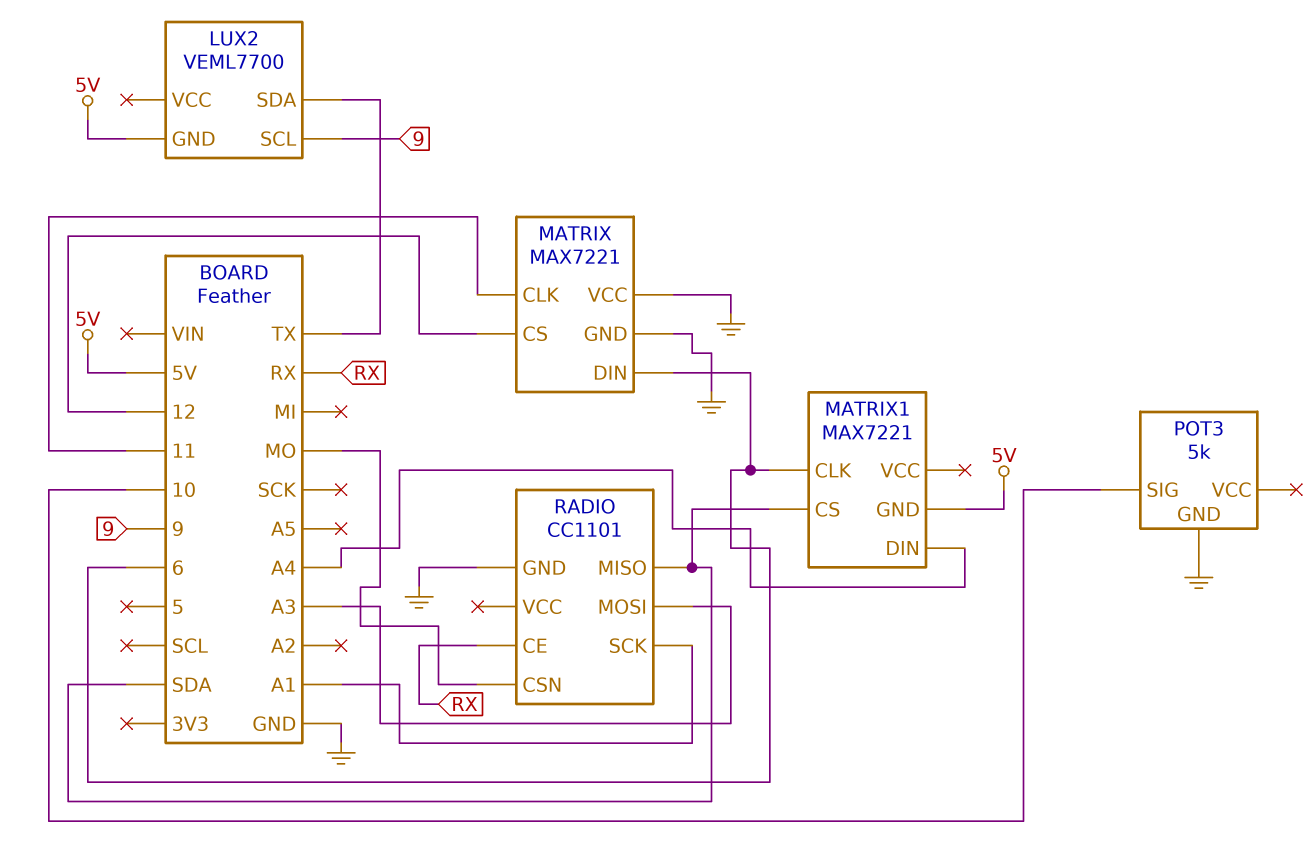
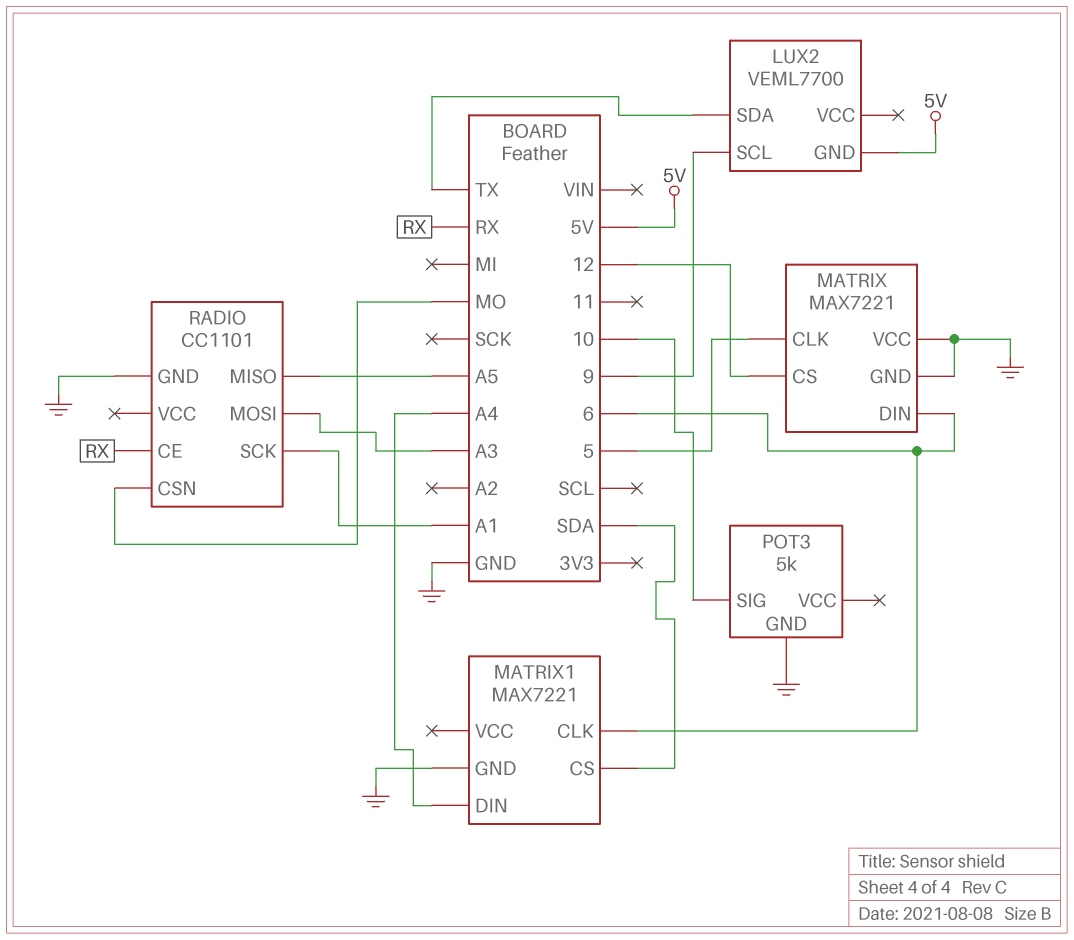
MATRIX pin CLK: 11 -> 5
MATRIX1 pin GND: 5V -> GND
RADIO pin MISO: SDA -> A5

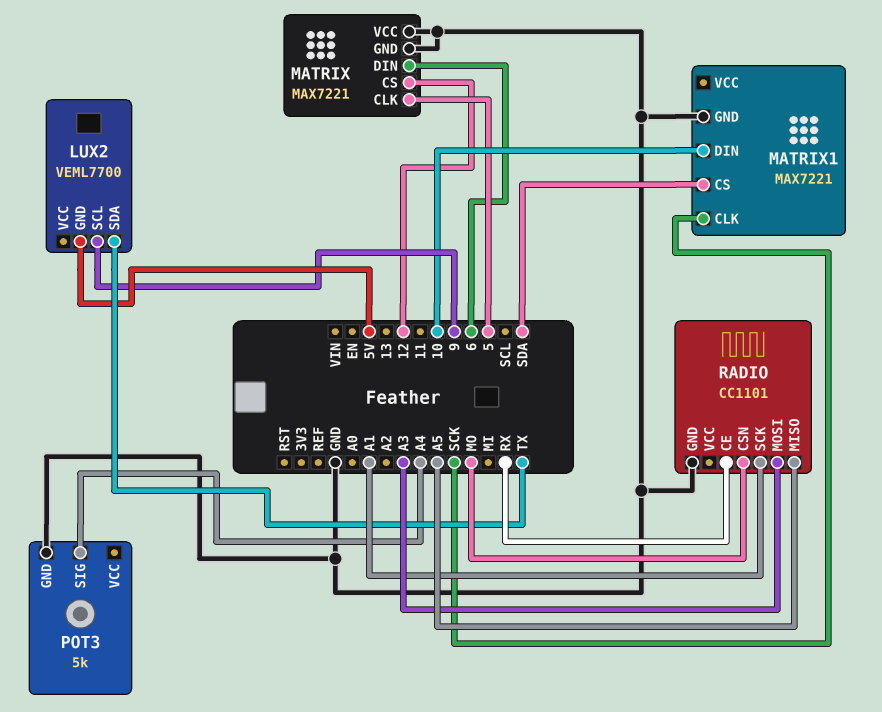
MATRIX1 pin CLK: 6 -> SCK
MATRIX1 pin DIN: A4 -> 10
POT3 pin SIG: 10 -> A4

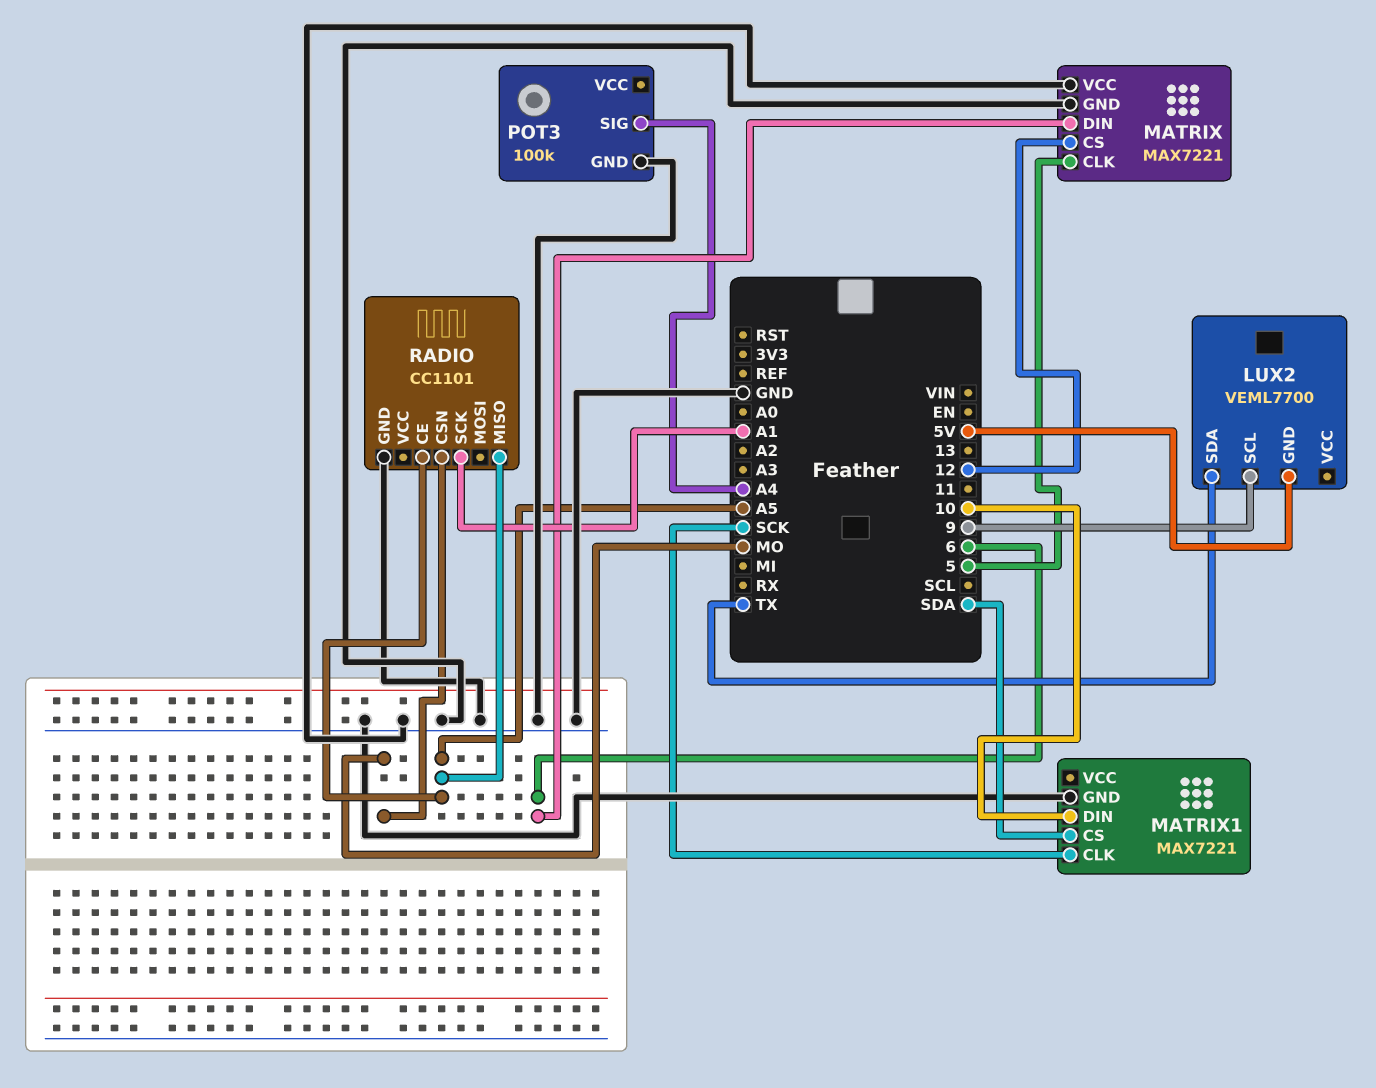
POT3: 5k -> 100k
RADIO pin CE: RX -> A5
RADIO pin MOSI: A3 -> none

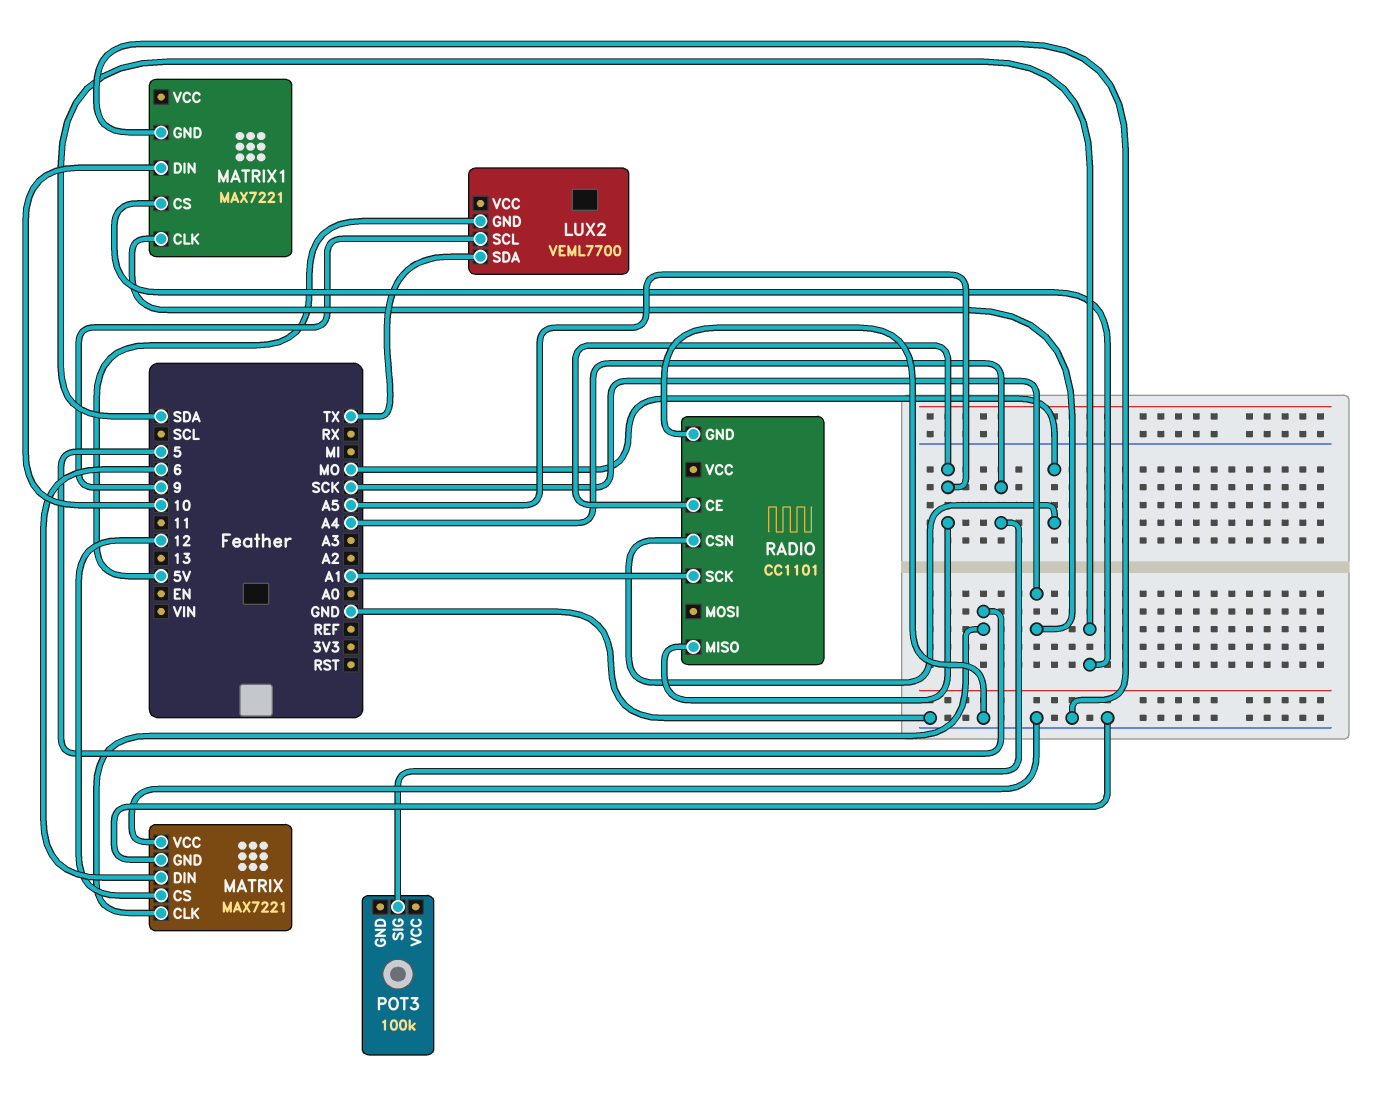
POT3 pin GND: GND -> none

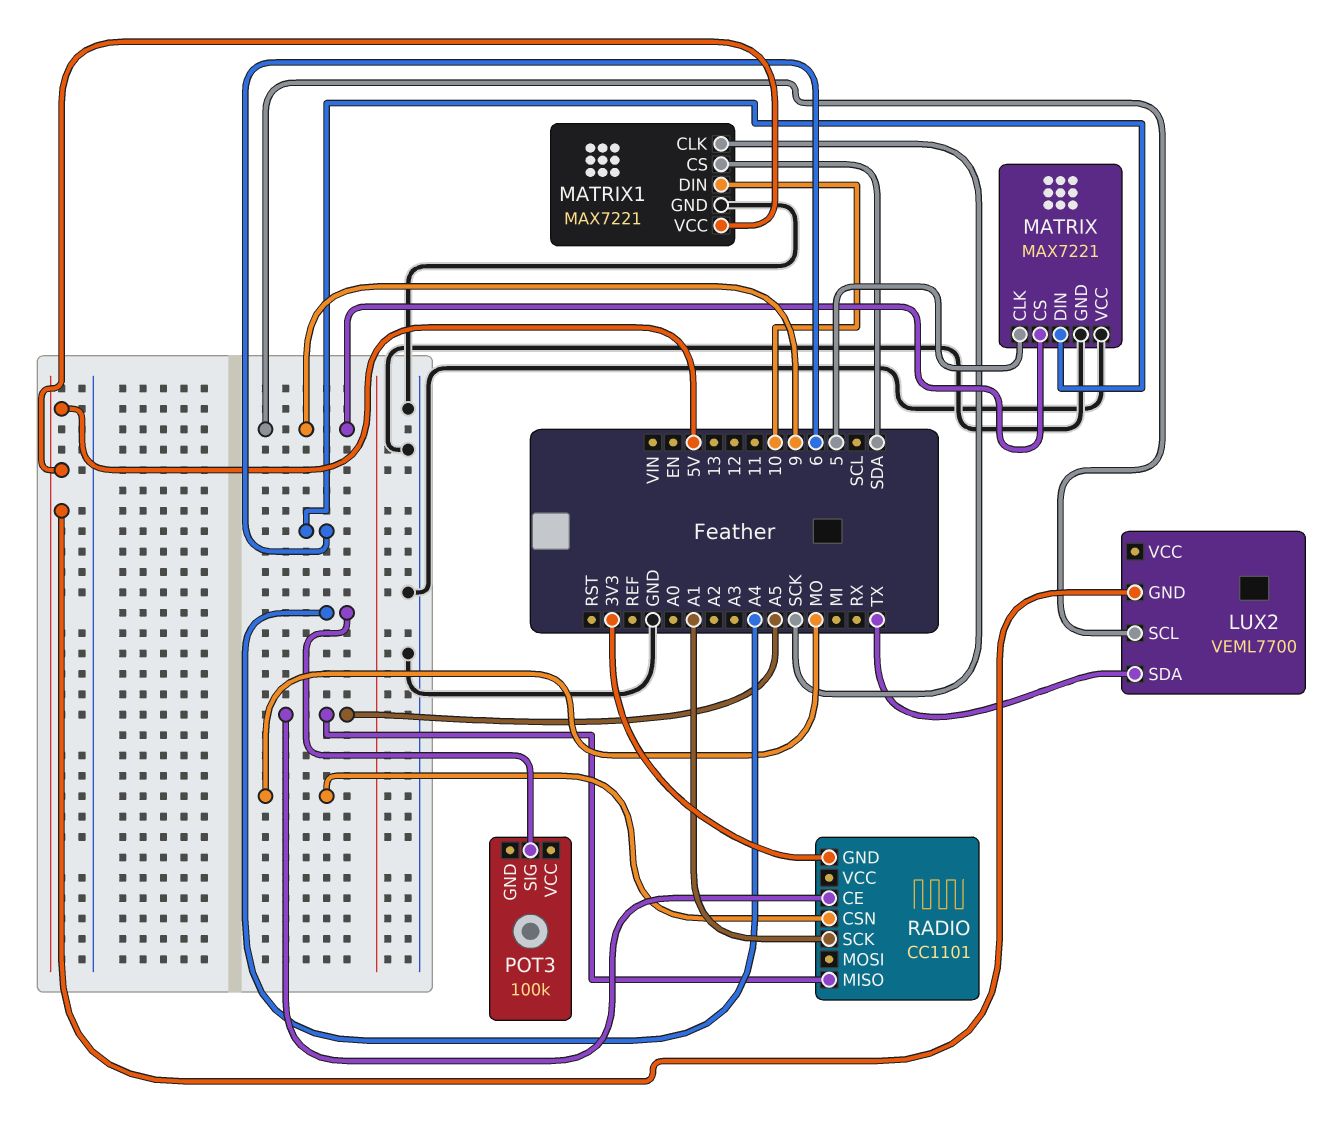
MATRIX pin CS: 12 -> 9
MATRIX1 pin VCC: none -> 5V
RADIO pin GND: GND -> 3V3

